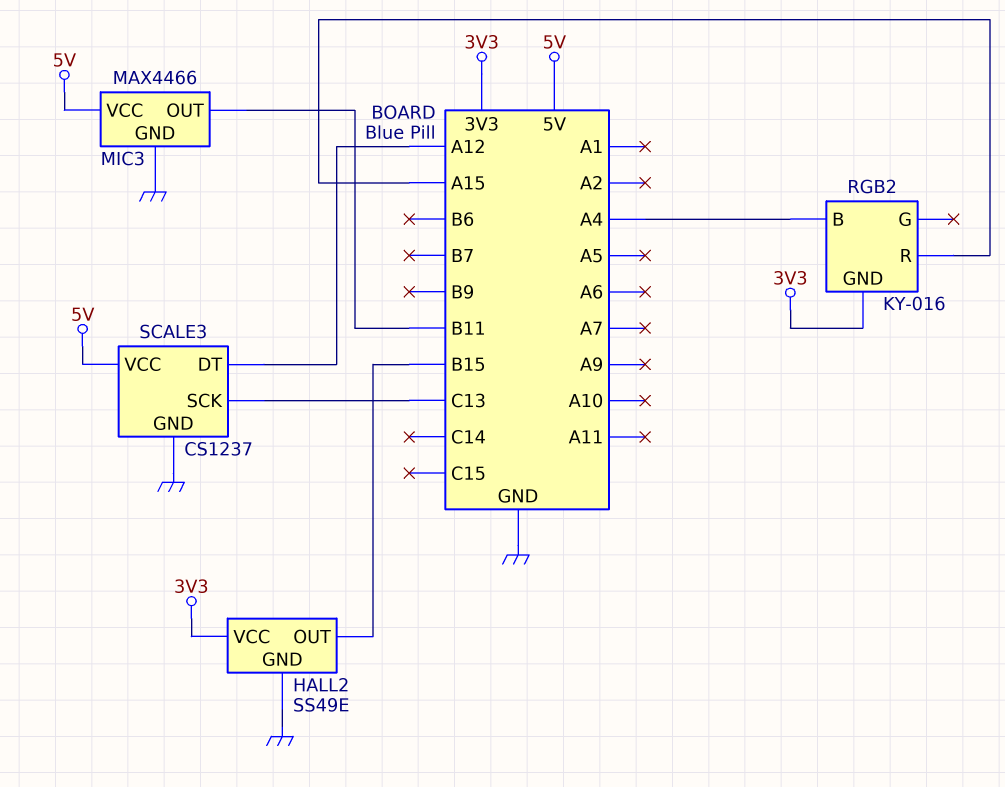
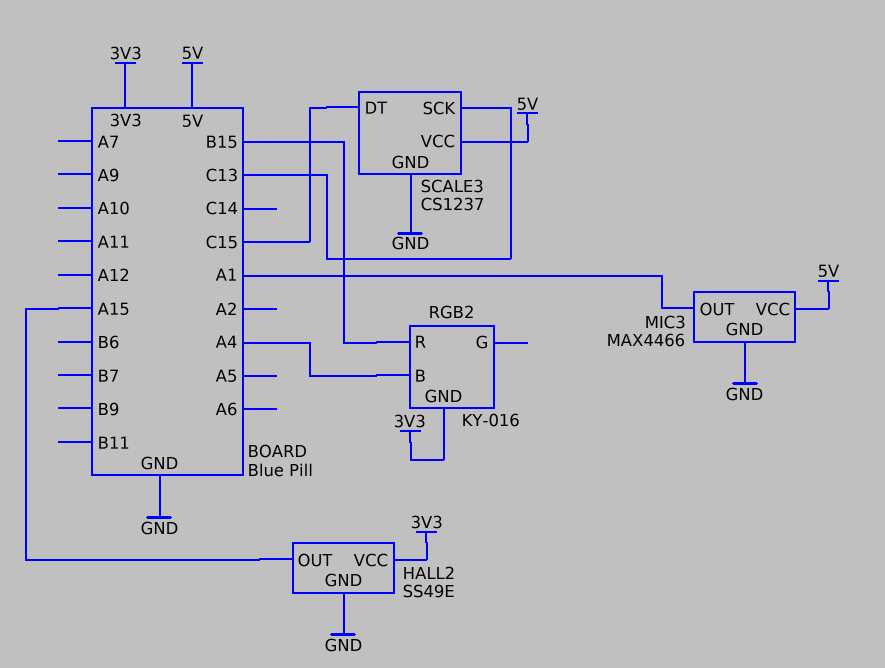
HALL2 pin OUT: B15 -> A15
MIC3 pin OUT: B11 -> A1
RGB2 pin R: A15 -> B15
SCALE3 pin DT: A12 -> C15

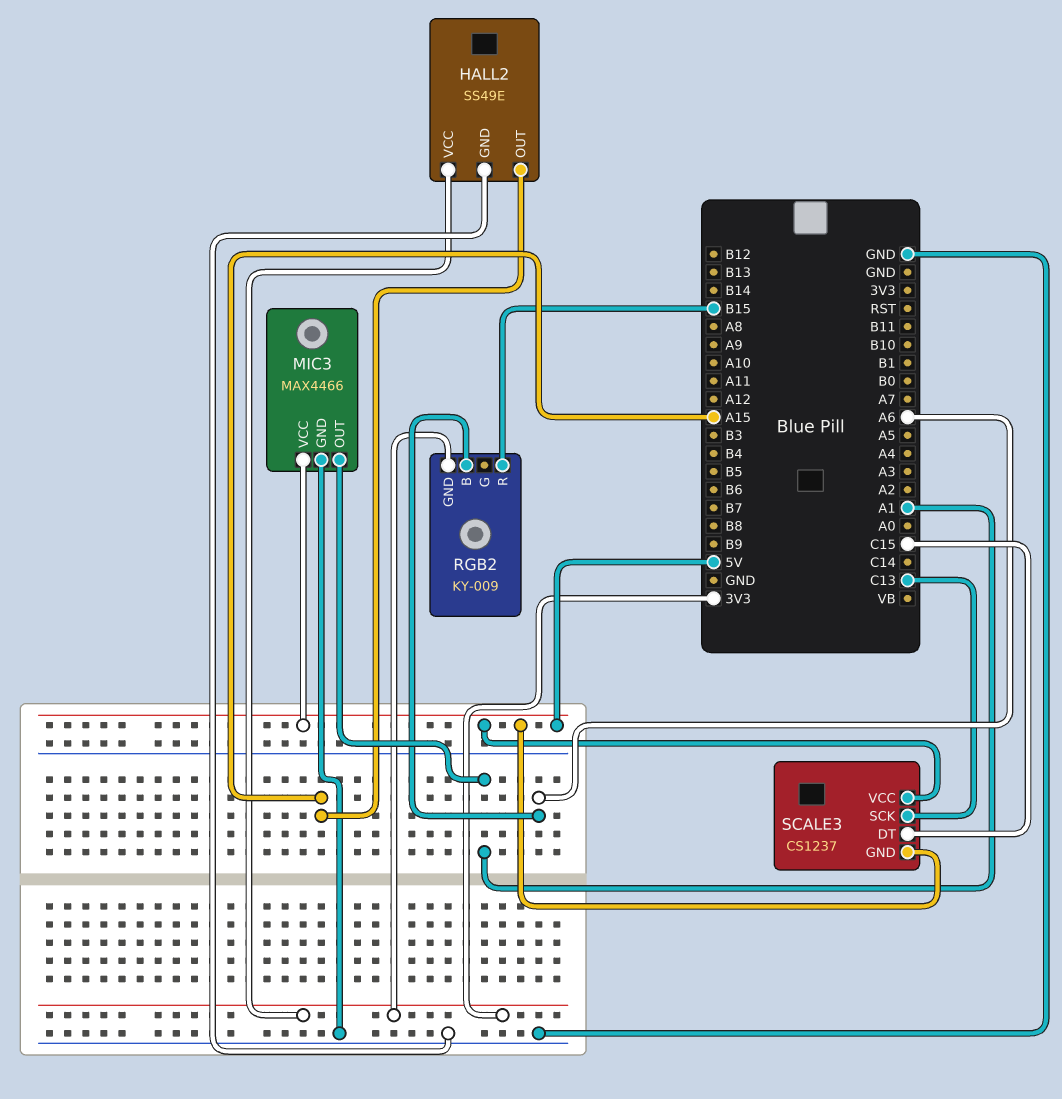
RGB2: KY-016 -> KY-009
RGB2 pin B: A4 -> A6
SCALE3 pin GND: GND -> 5V

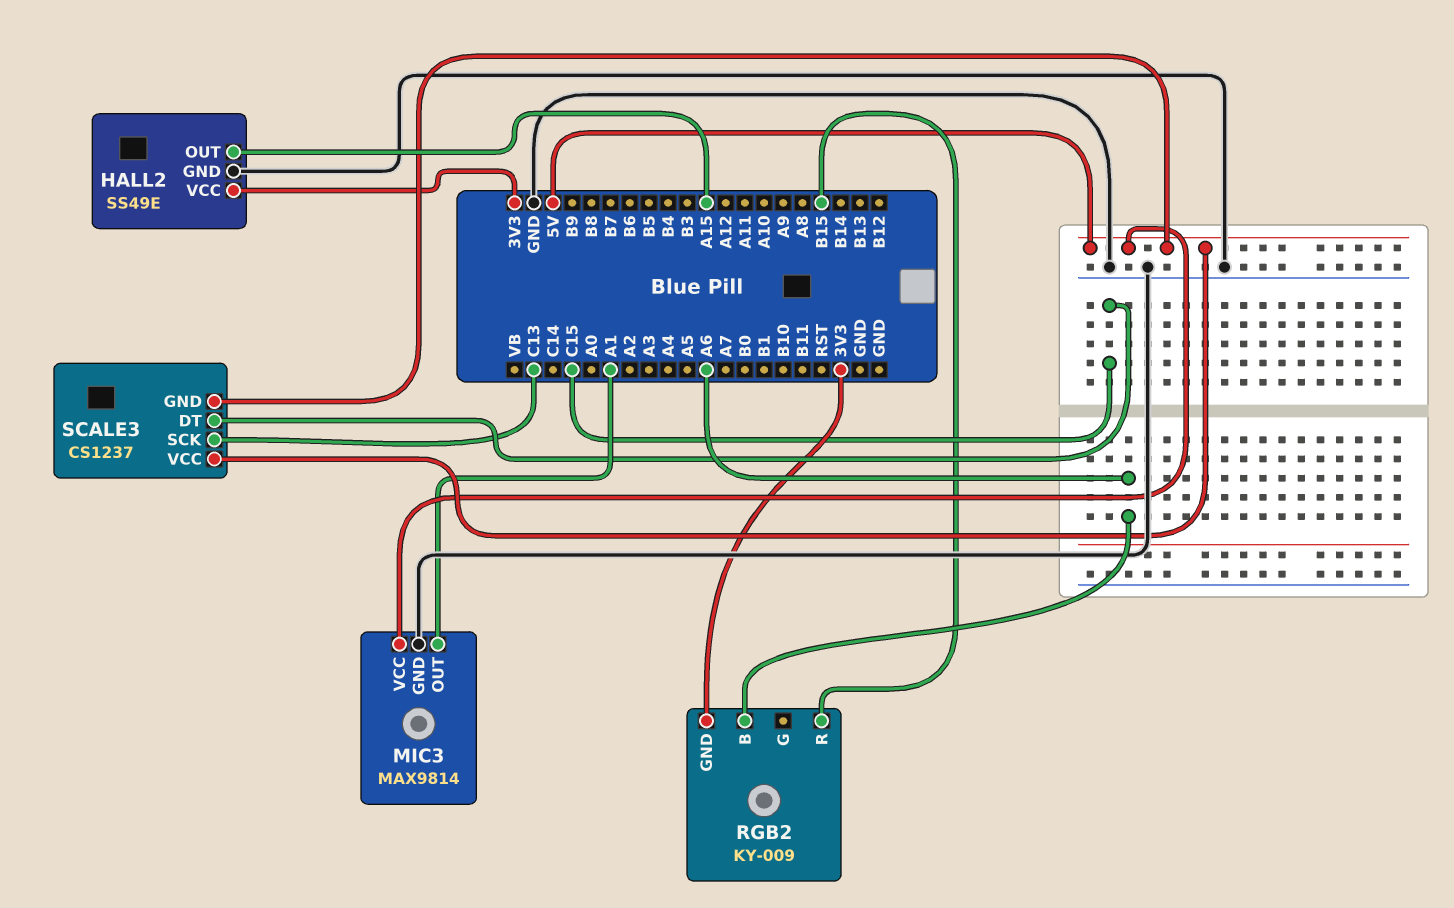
MIC3: MAX4466 -> MAX9814

